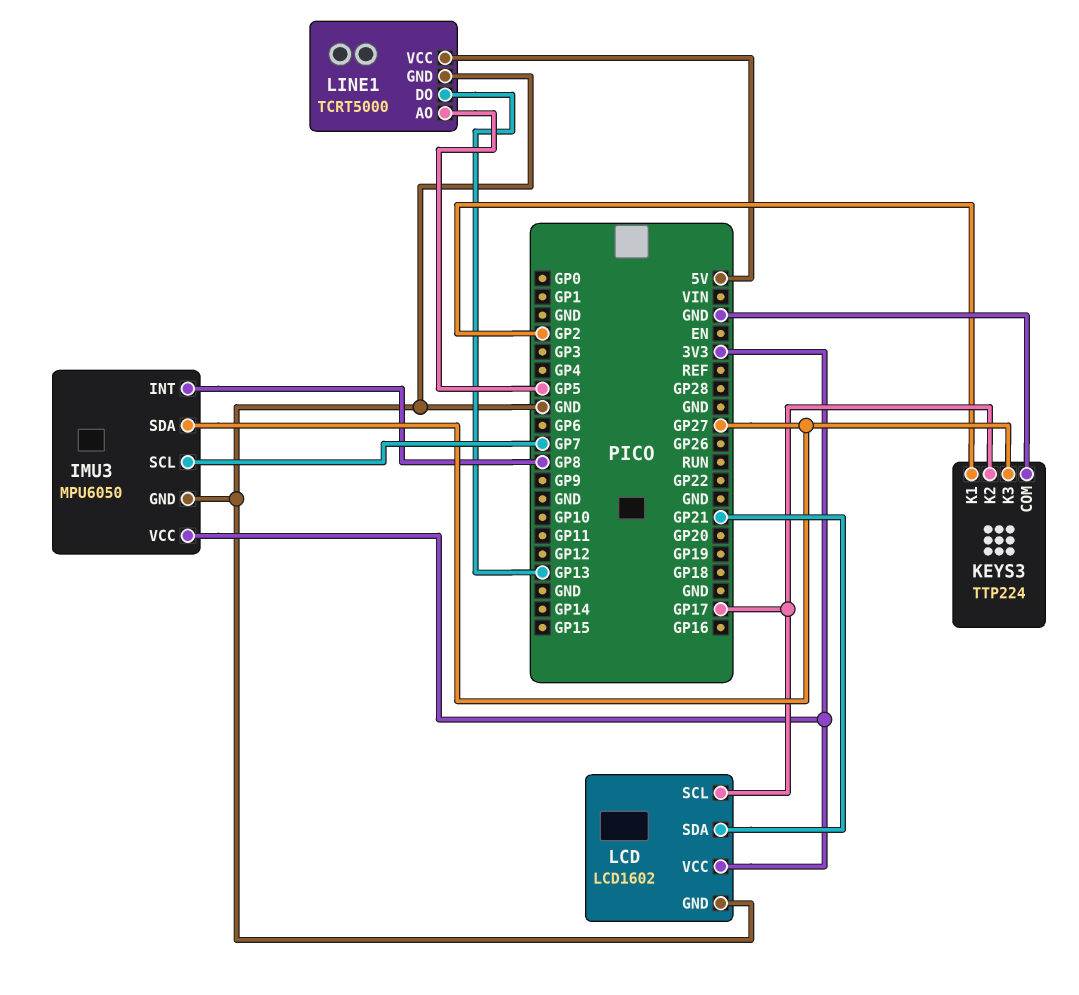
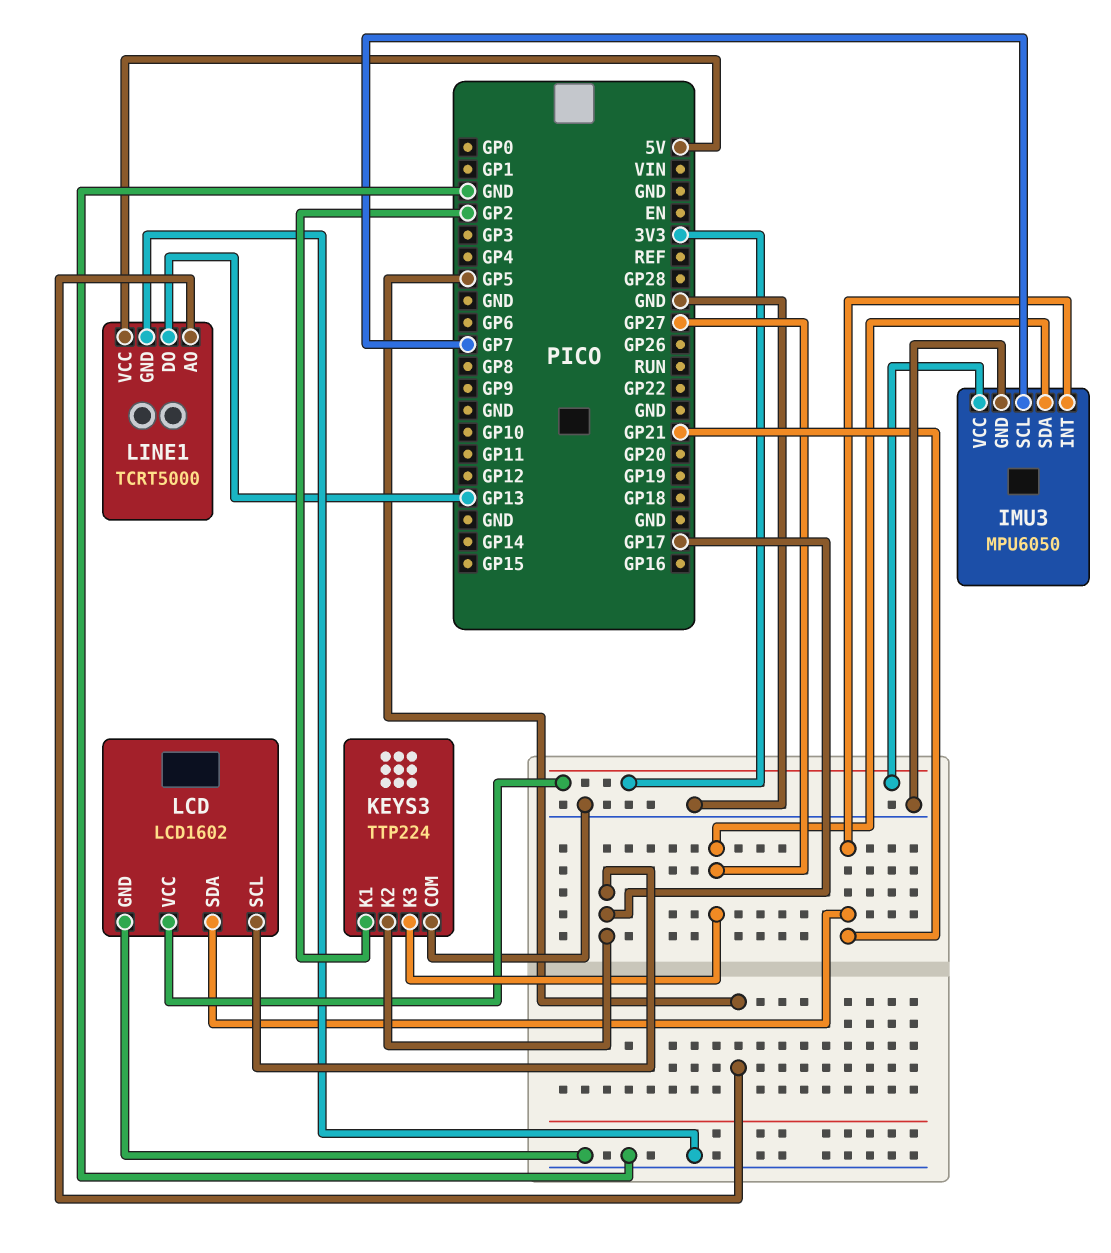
IMU3 pin INT: GP8 -> GP21

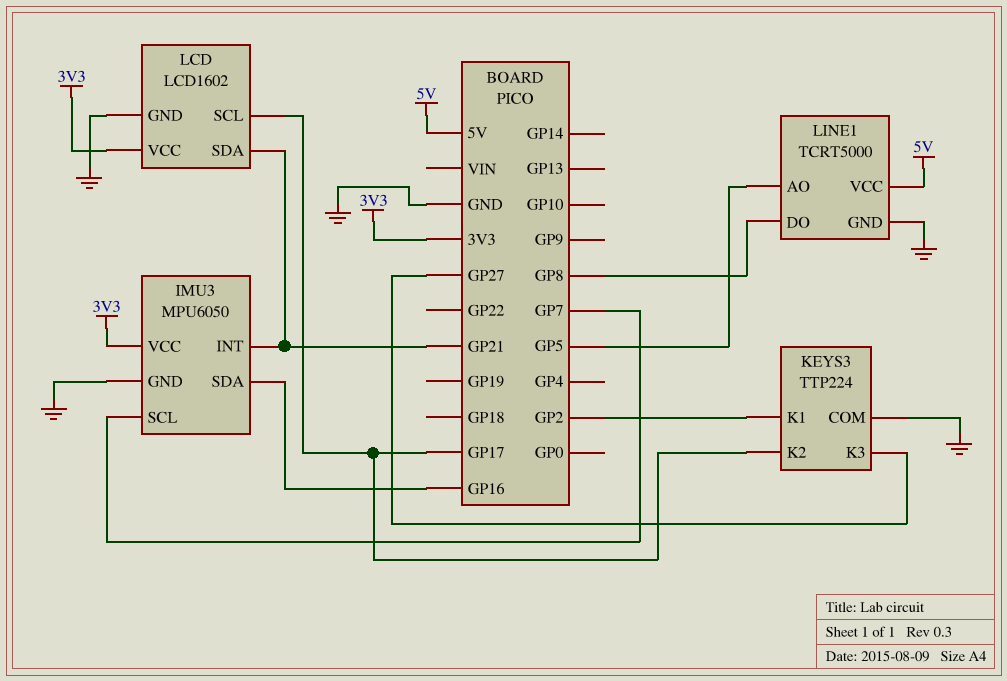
IMU3 pin SDA: GP27 -> GP16
LINE1 pin DO: GP13 -> GP8

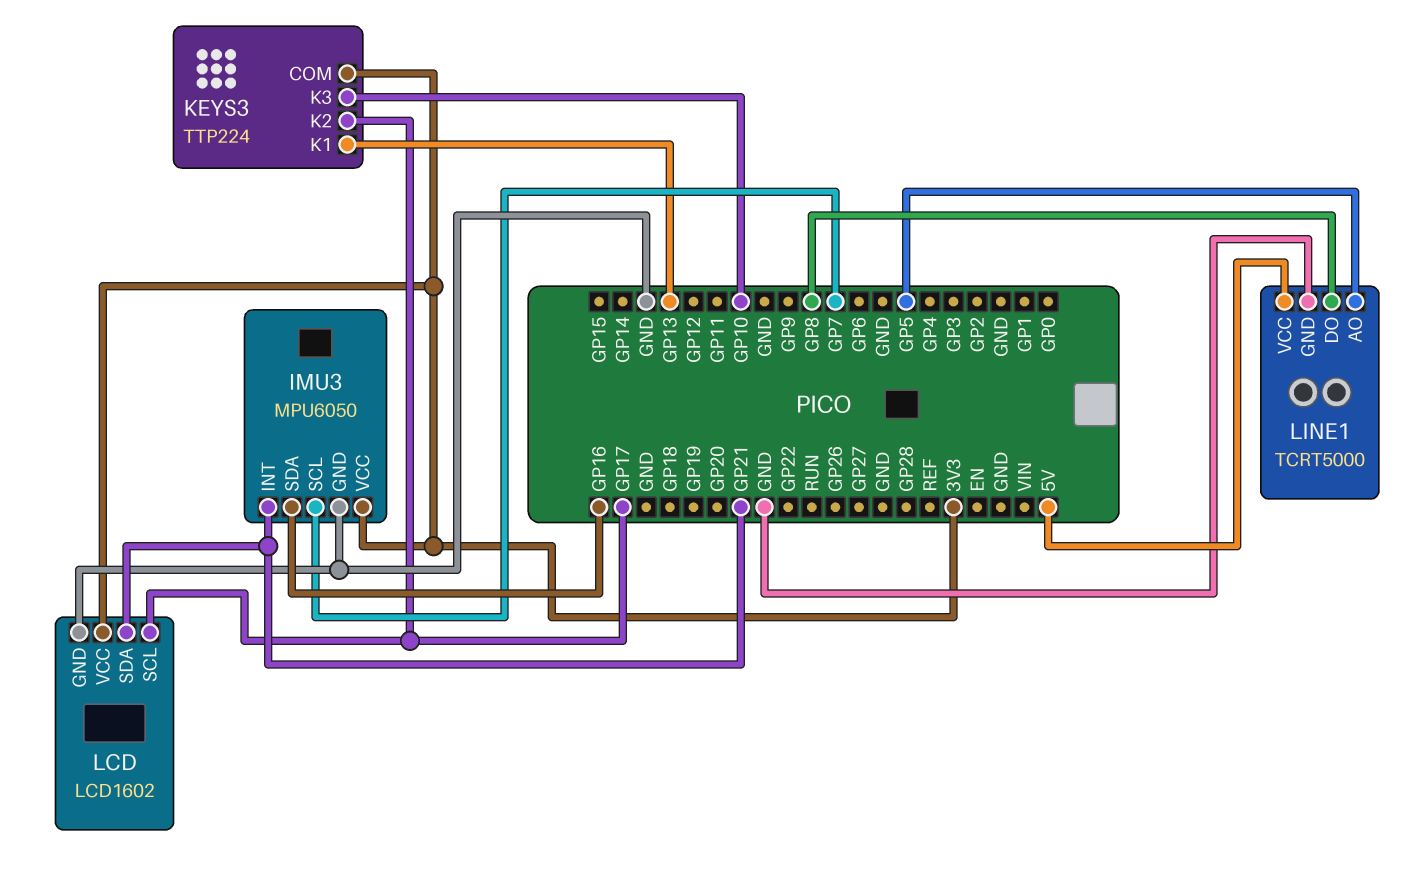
KEYS3 pin COM: GND -> 3V3
KEYS3 pin K1: GP2 -> GP13
KEYS3 pin K3: GP27 -> GP10

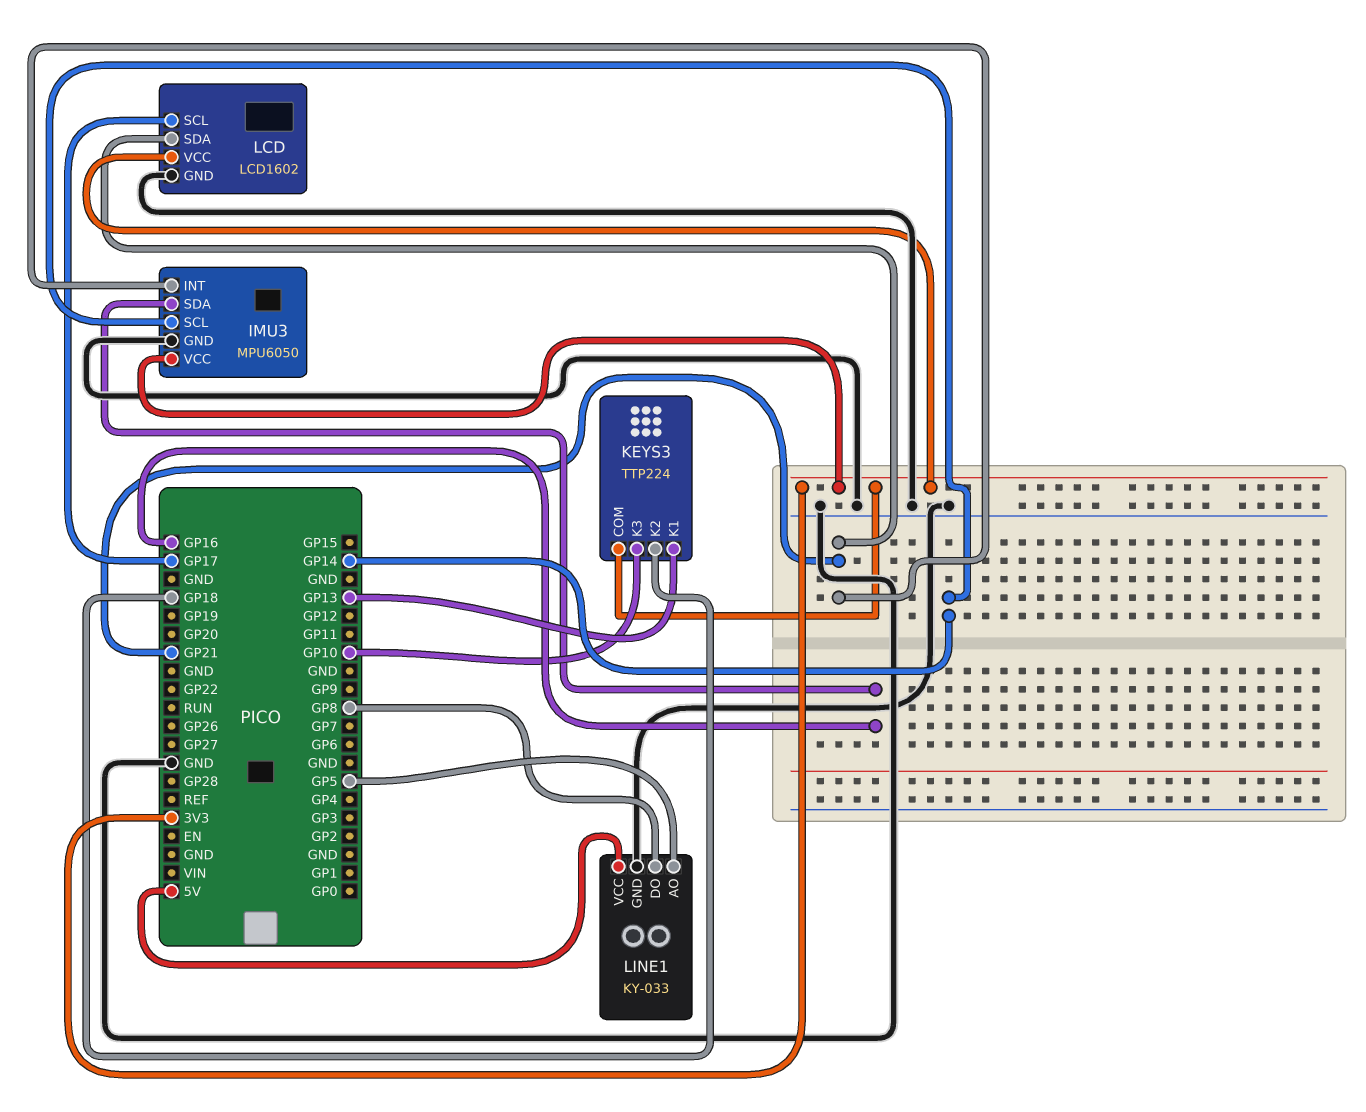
IMU3 pin SCL: GP7 -> GP14
KEYS3 pin K2: GP17 -> GP18
LINE1: TCRT5000 -> KY-033

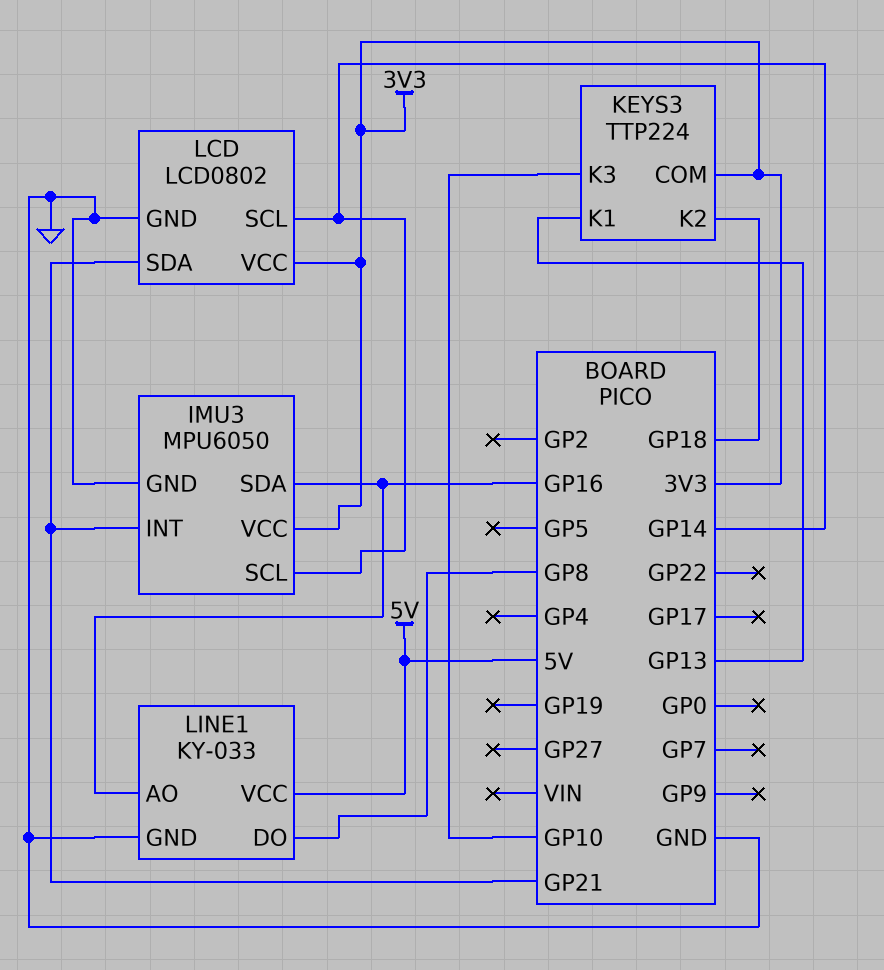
LCD: LCD1602 -> LCD0802
LCD pin SCL: GP17 -> GP14
LINE1 pin AO: GP5 -> GP16

